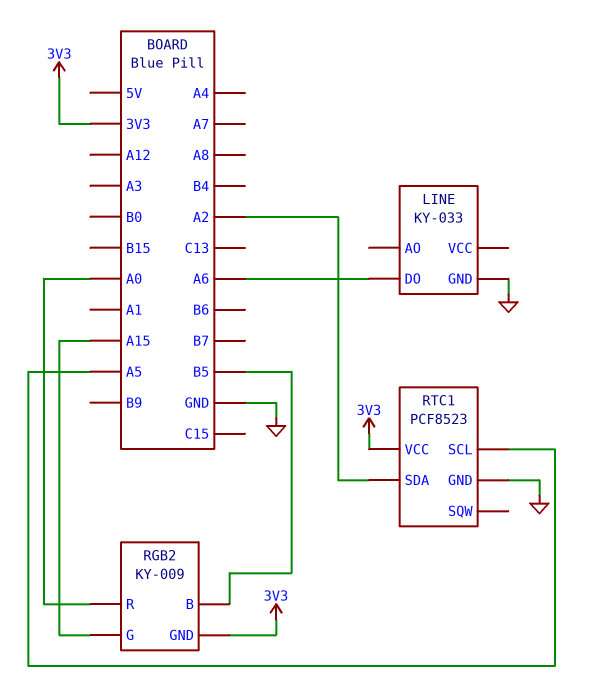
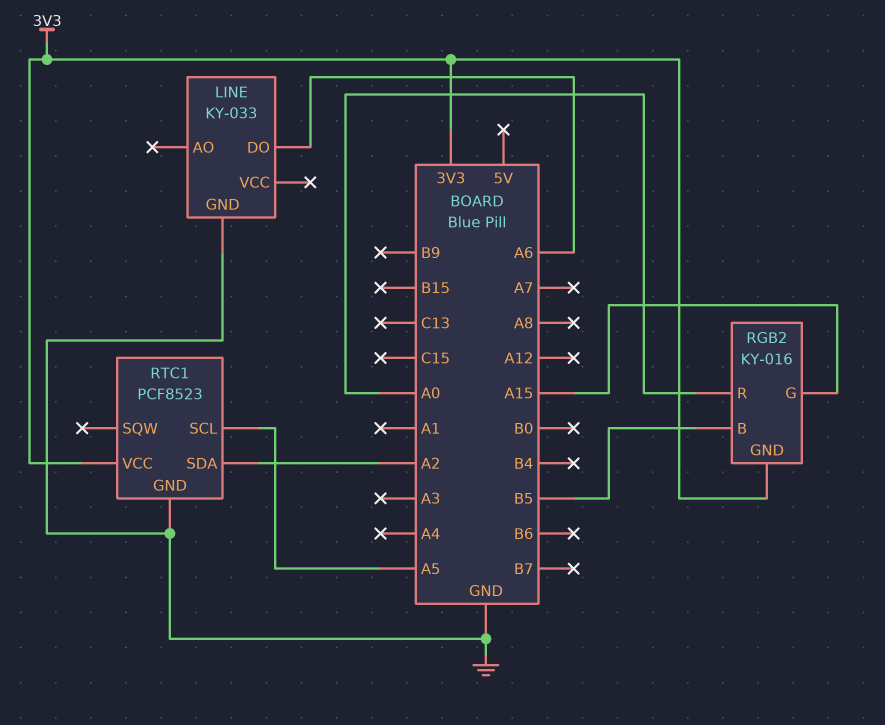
RGB2: KY-009 -> KY-016

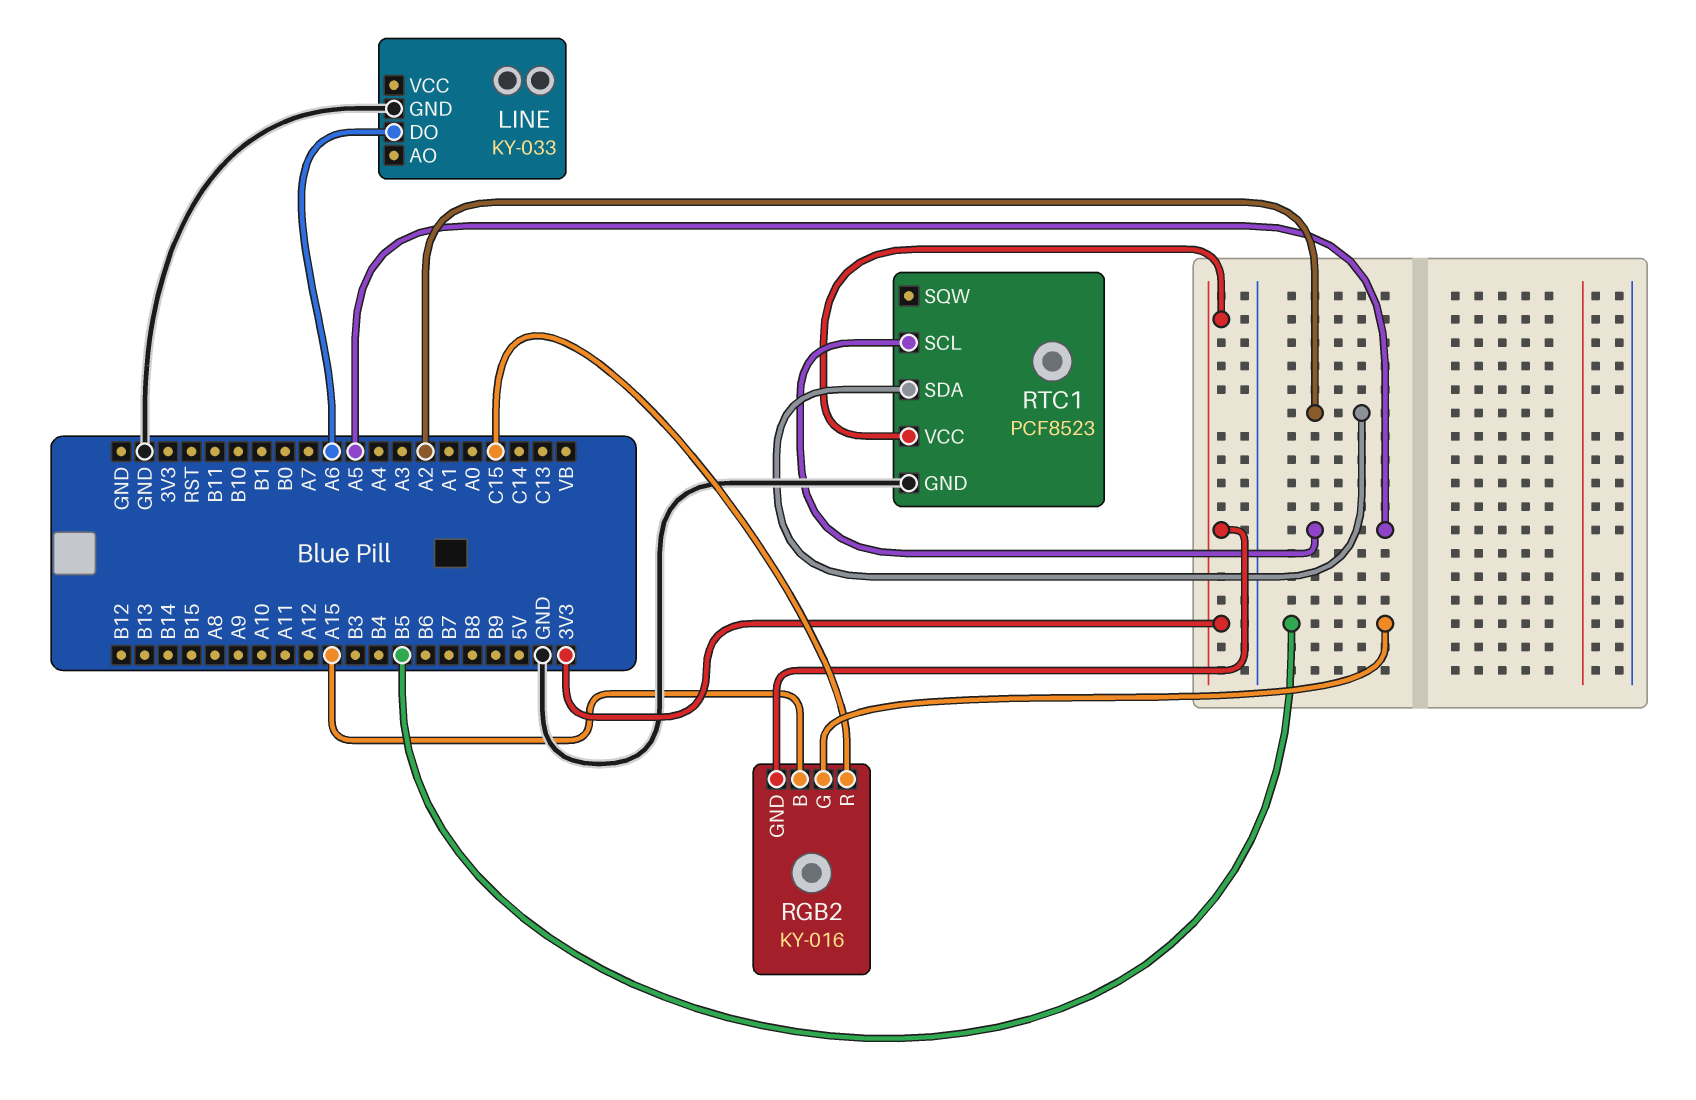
RGB2 pin B: B5 -> A15
RGB2 pin G: A15 -> B5
RGB2 pin R: A0 -> C15

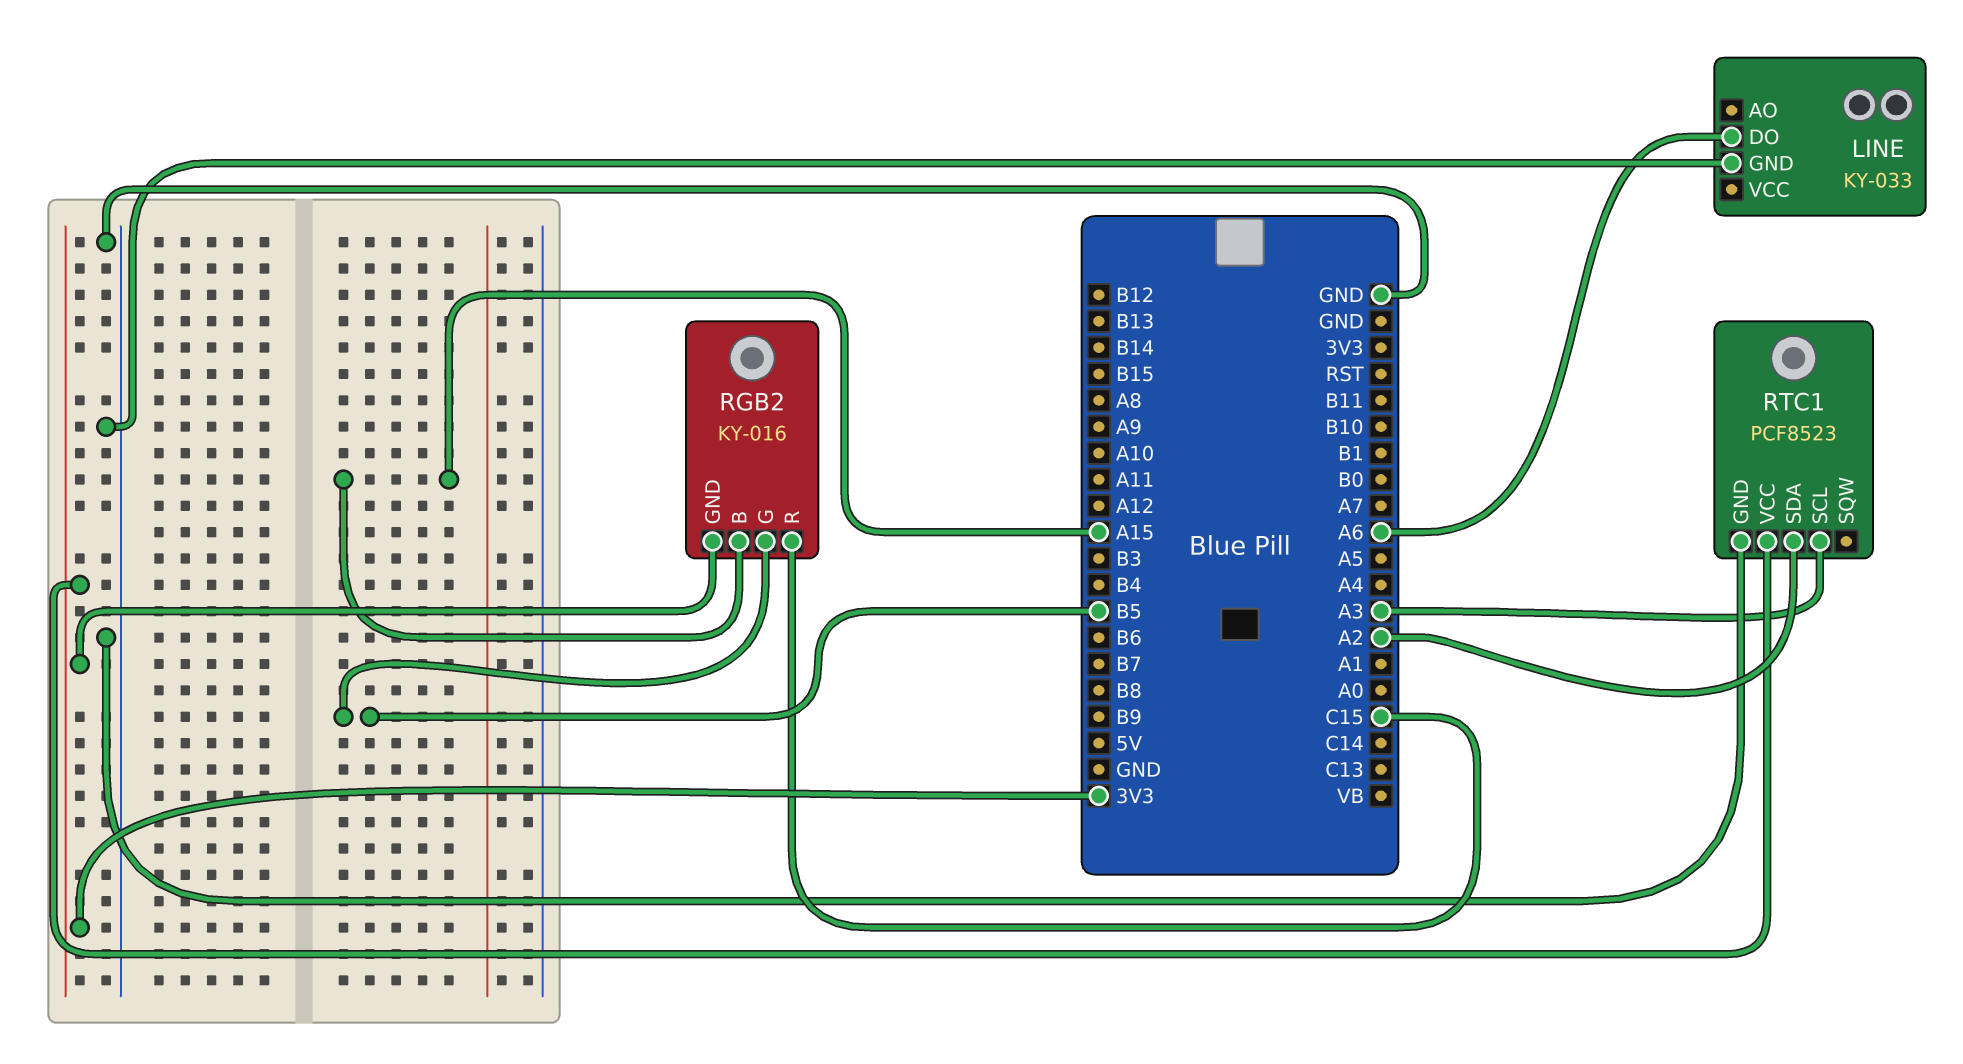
RTC1 pin SCL: A5 -> A3

